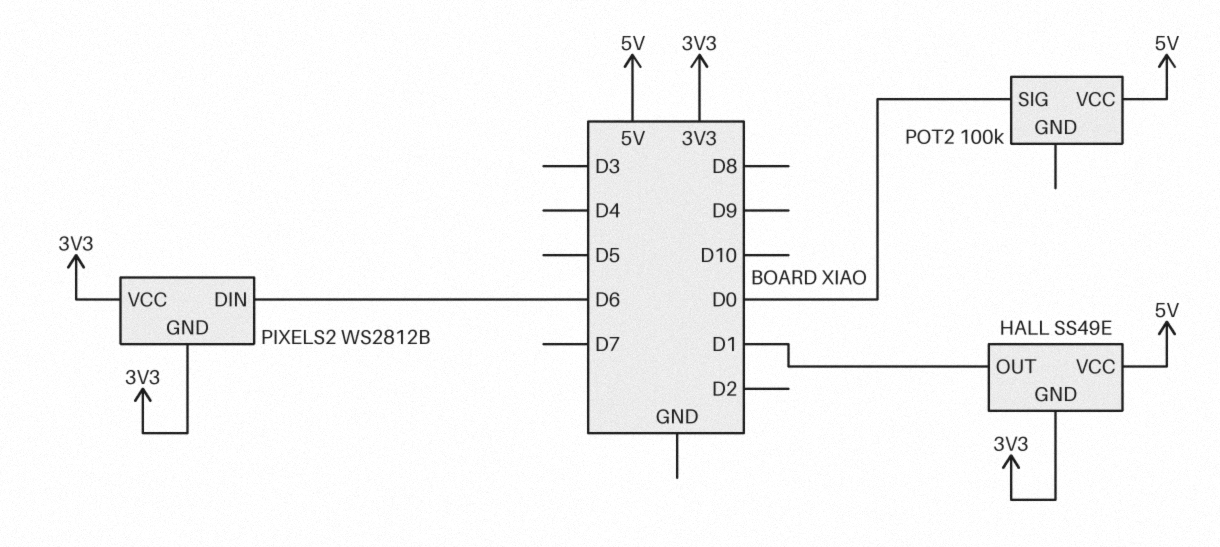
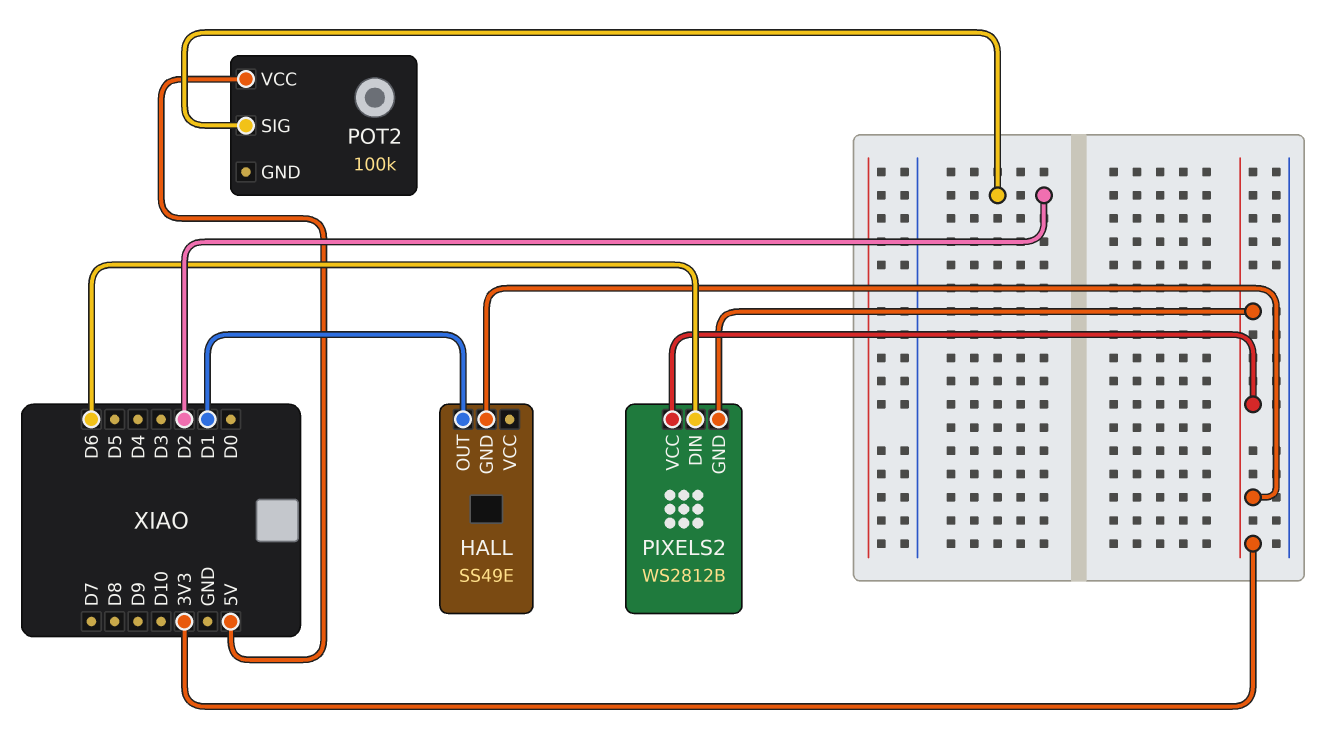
HALL pin VCC: 5V -> none
POT2 pin SIG: D0 -> D2

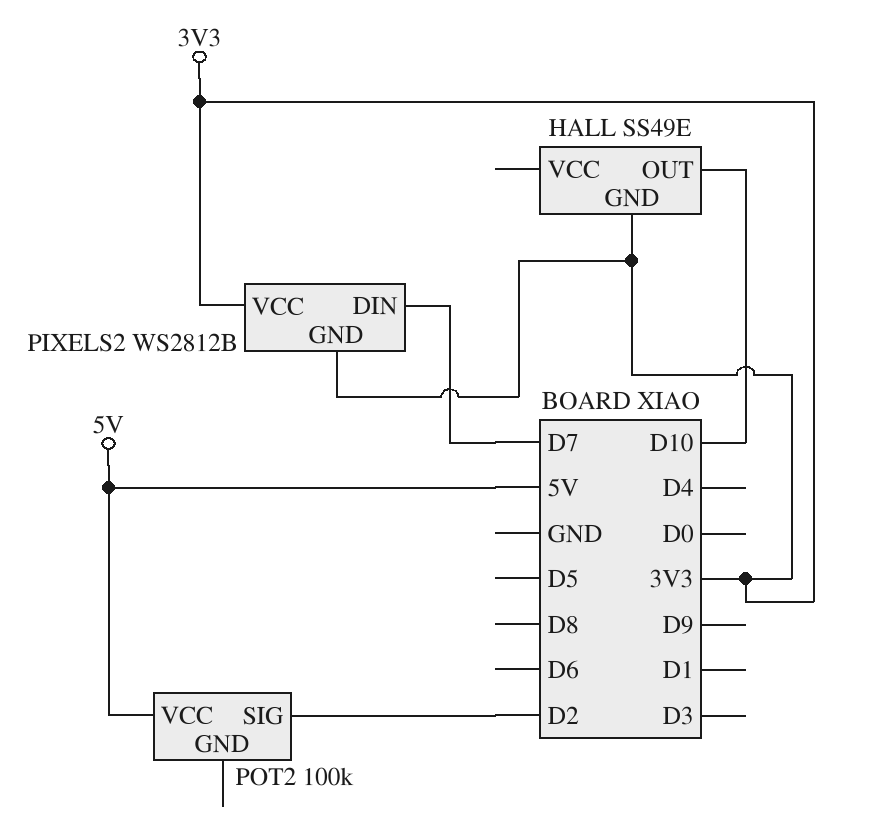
HALL pin OUT: D1 -> D10
PIXELS2 pin DIN: D6 -> D7

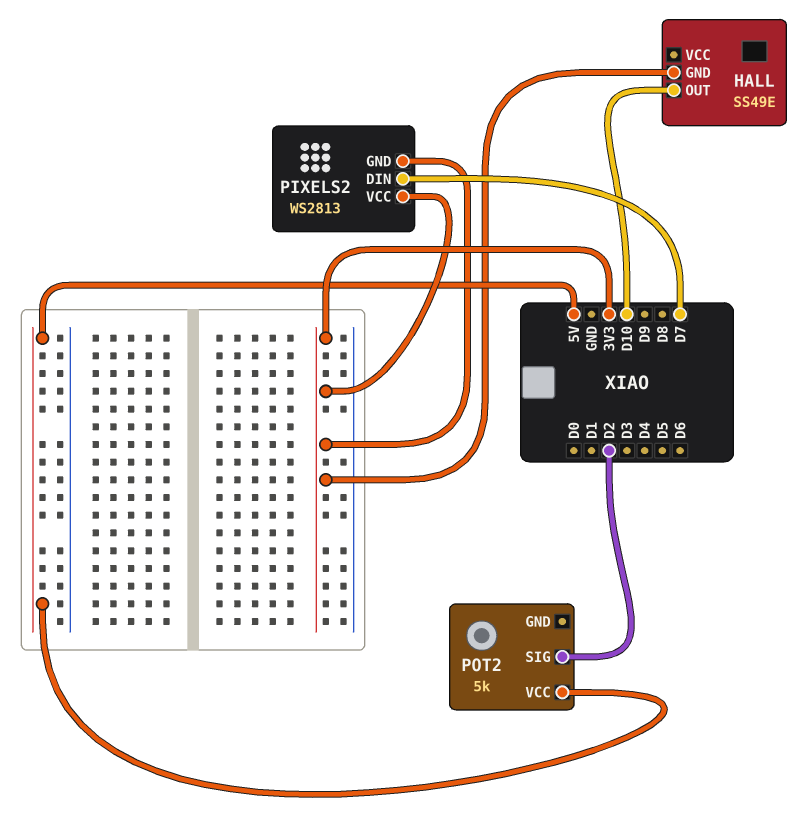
PIXELS2: WS2812B -> WS2813
POT2: 100k -> 5k

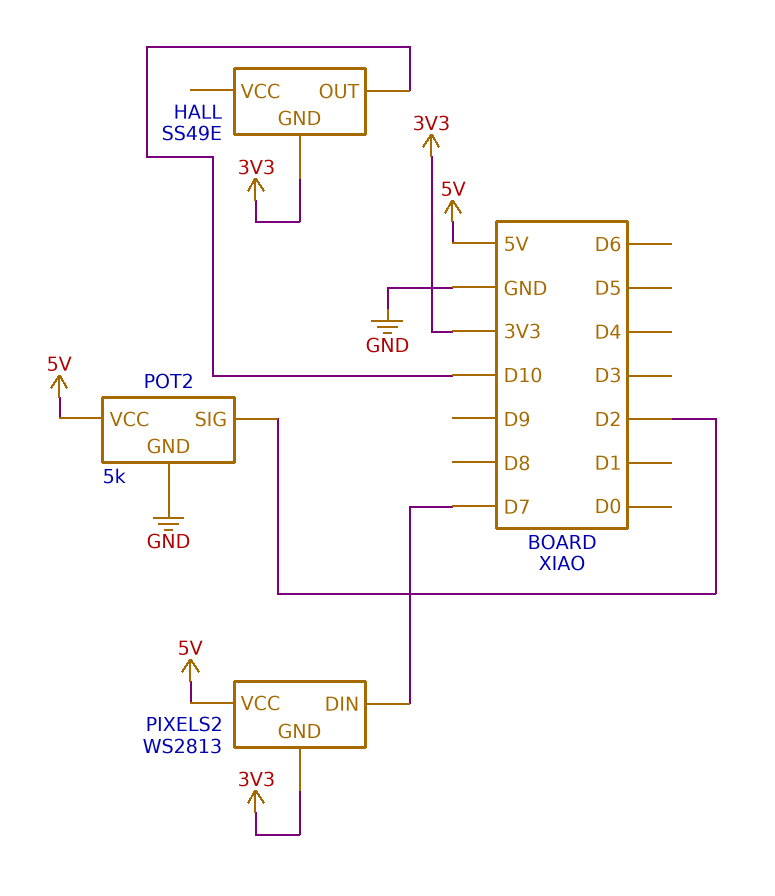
PIXELS2 pin VCC: 3V3 -> 5V
POT2 pin GND: none -> GND

